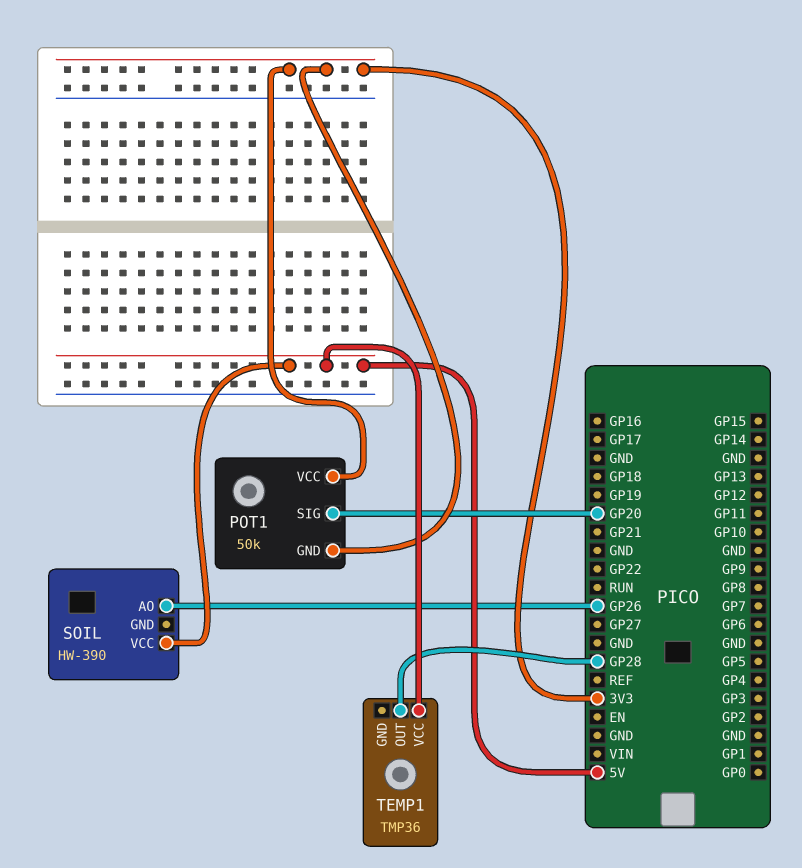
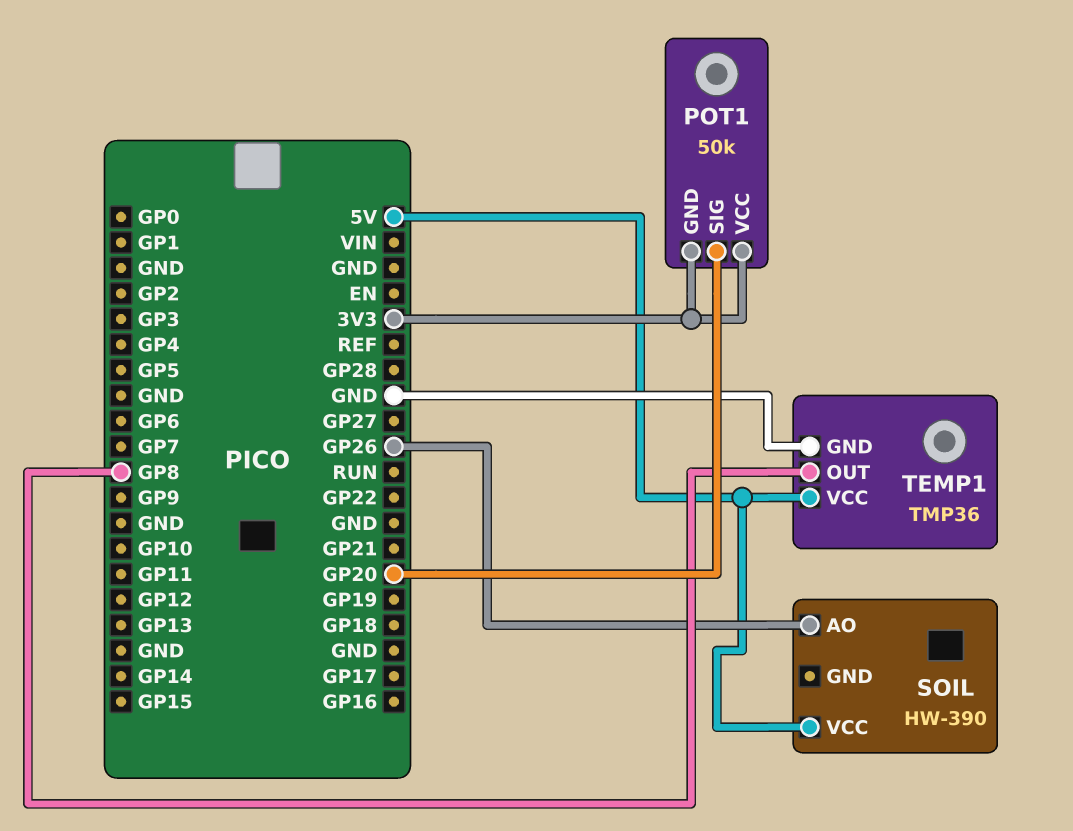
TEMP1 pin GND: none -> GND
TEMP1 pin OUT: GP28 -> GP8

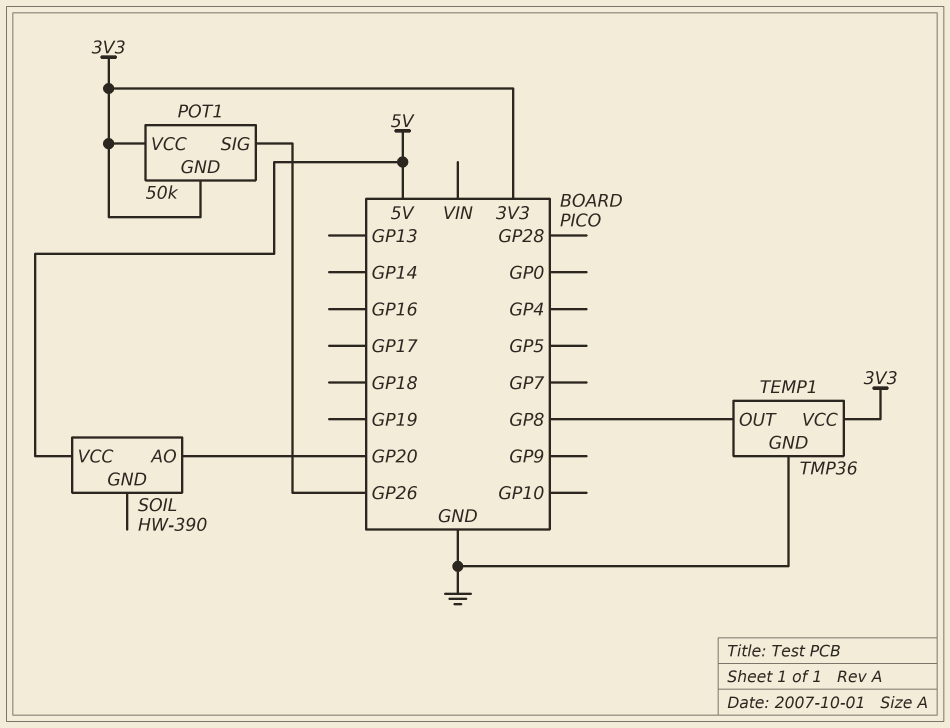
POT1 pin SIG: GP20 -> GP26
SOIL pin AO: GP26 -> GP20
TEMP1 pin VCC: 5V -> 3V3

